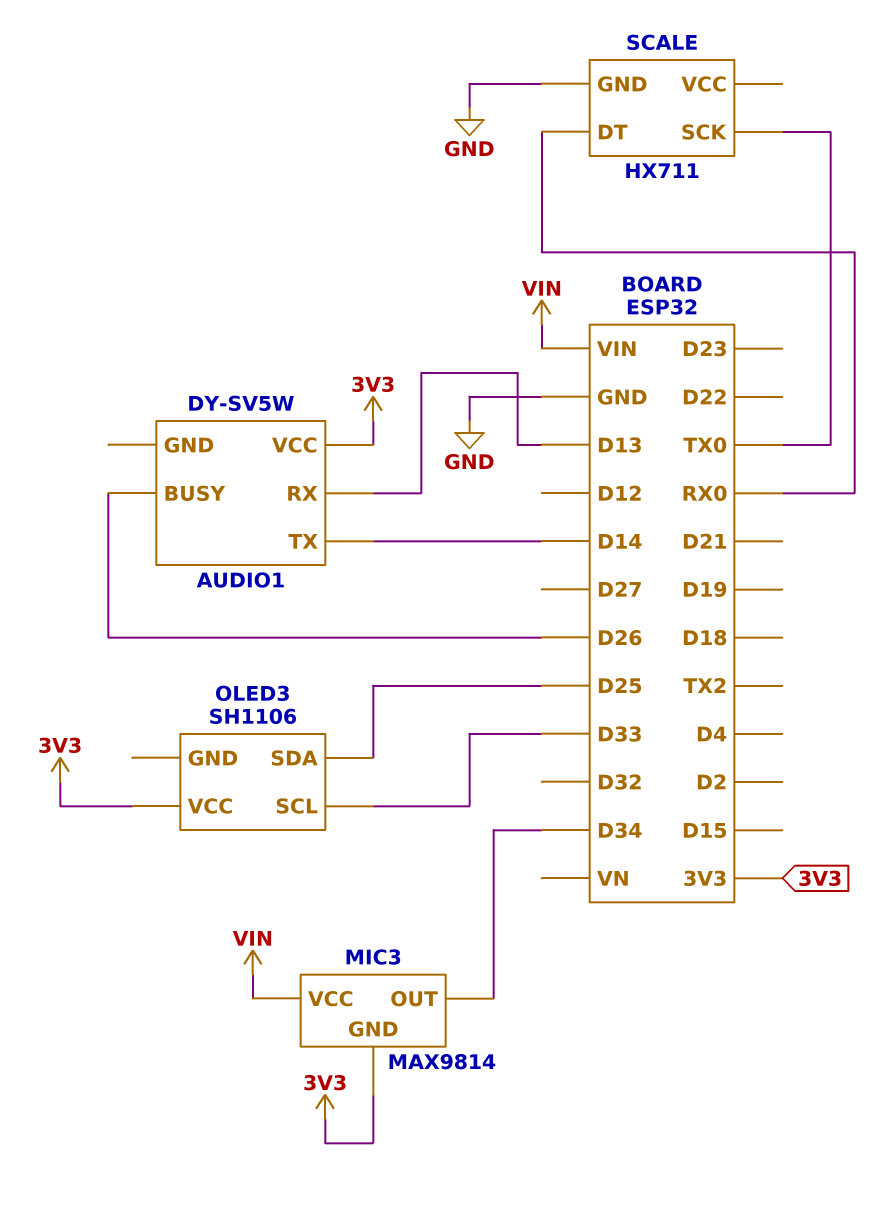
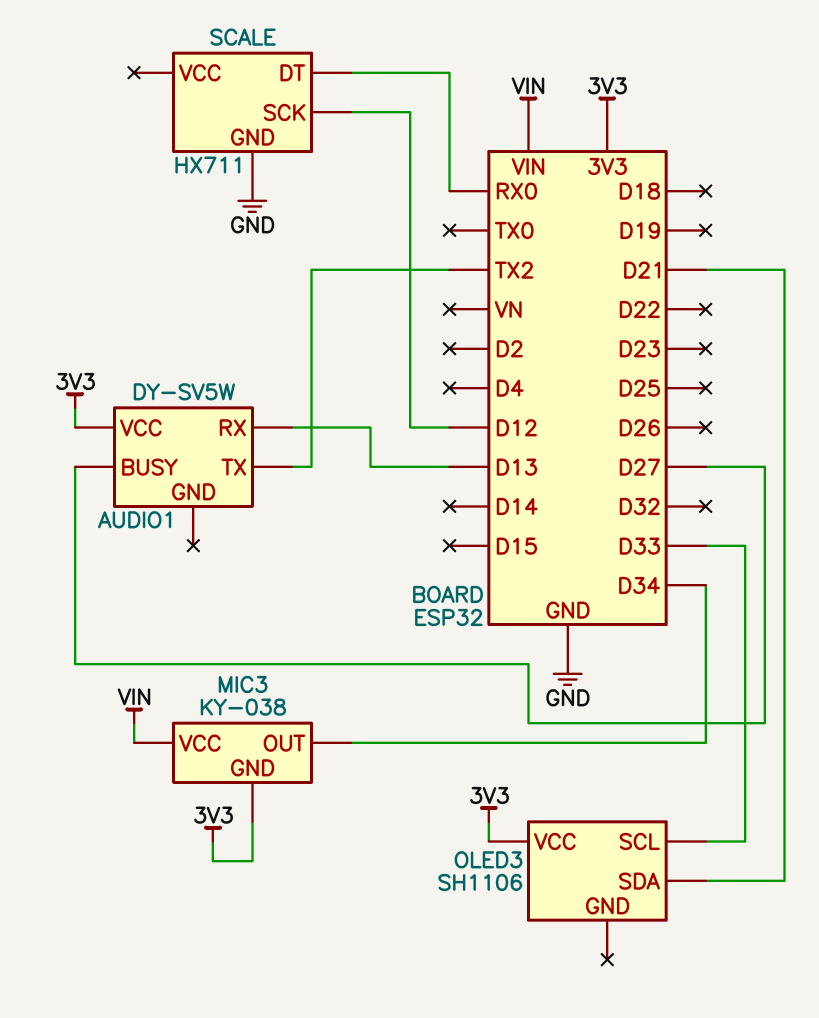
AUDIO1 pin BUSY: D26 -> D27
AUDIO1 pin TX: D14 -> TX2
MIC3: MAX9814 -> KY-038
OLED3 pin SDA: D25 -> D21
SCALE pin SCK: TX0 -> D12

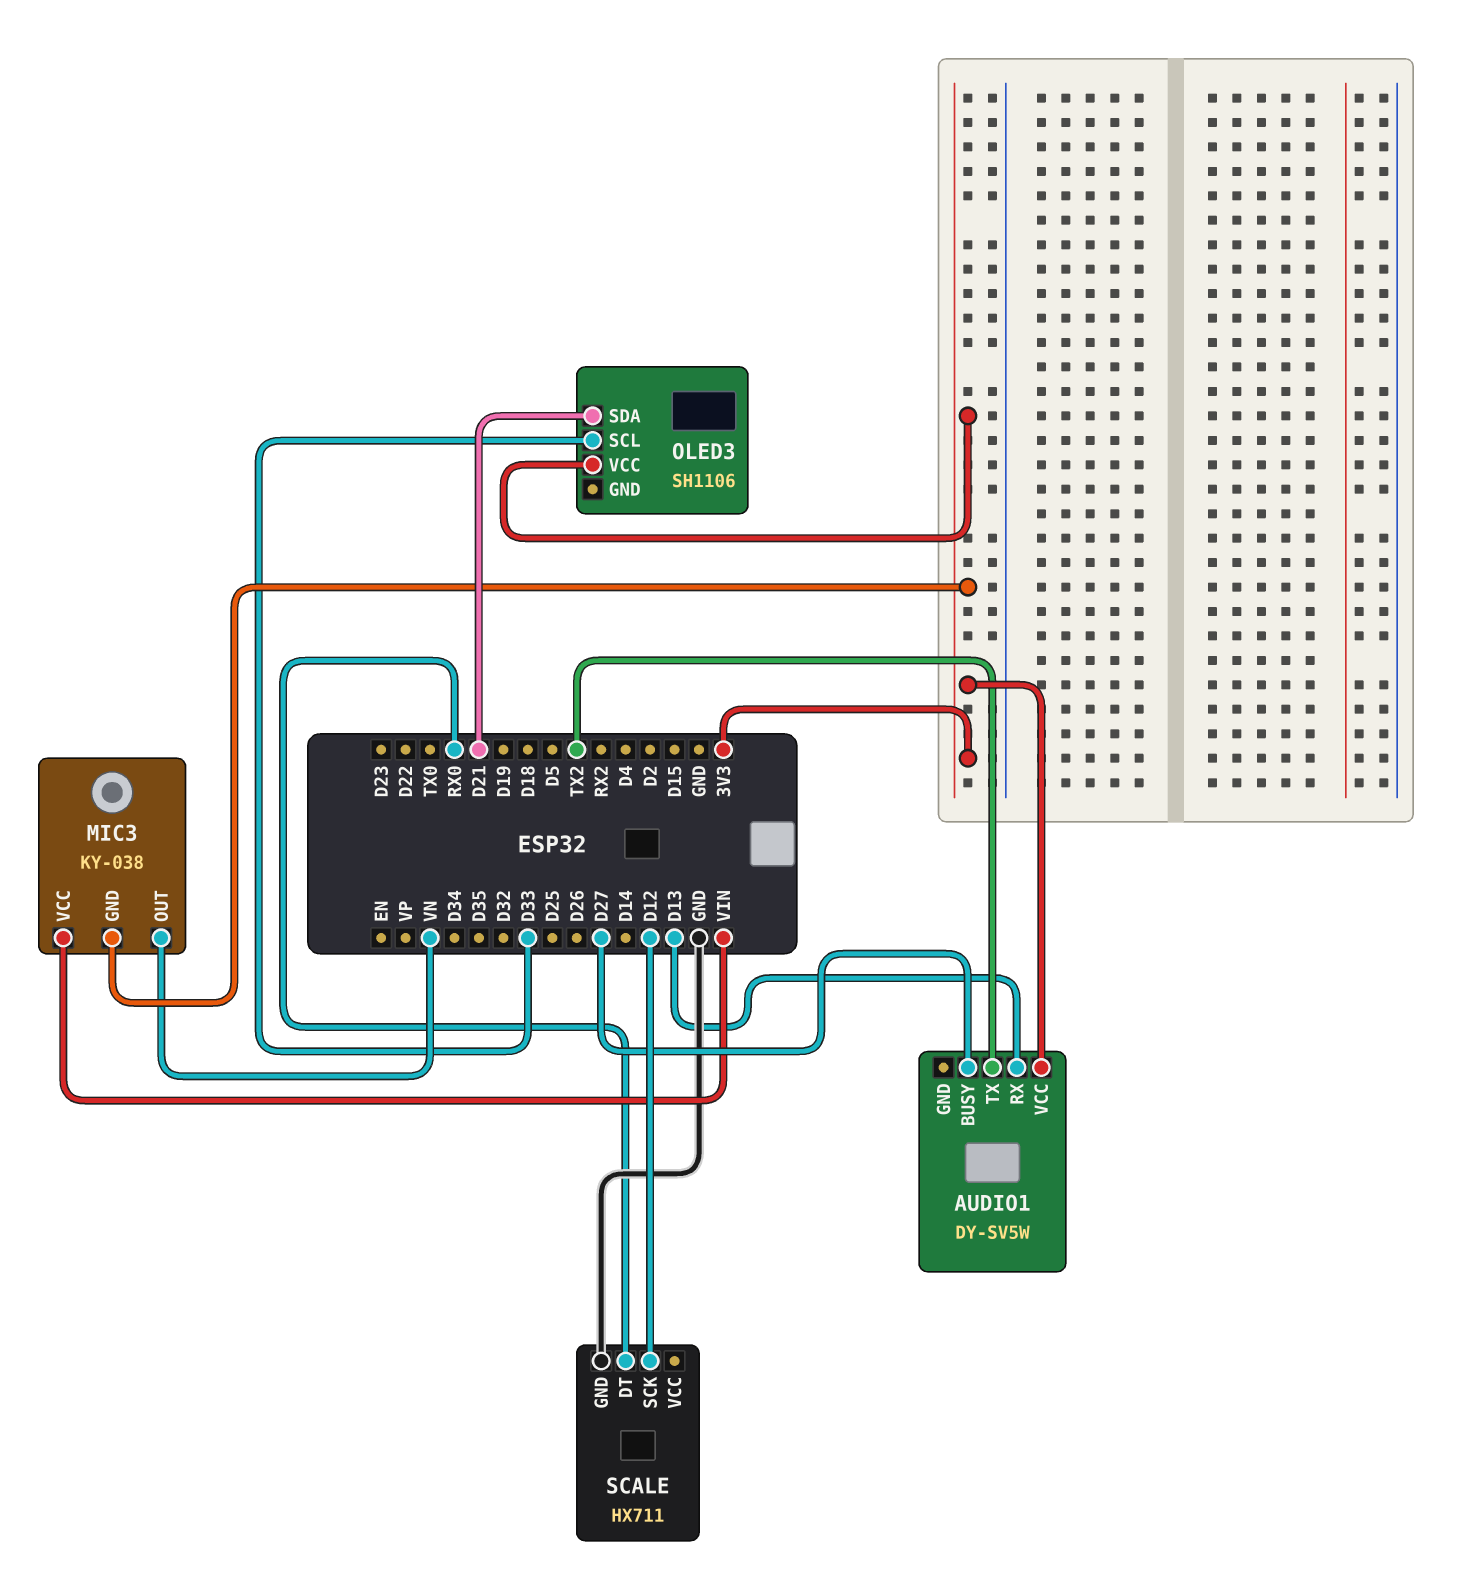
MIC3 pin OUT: D34 -> VN

